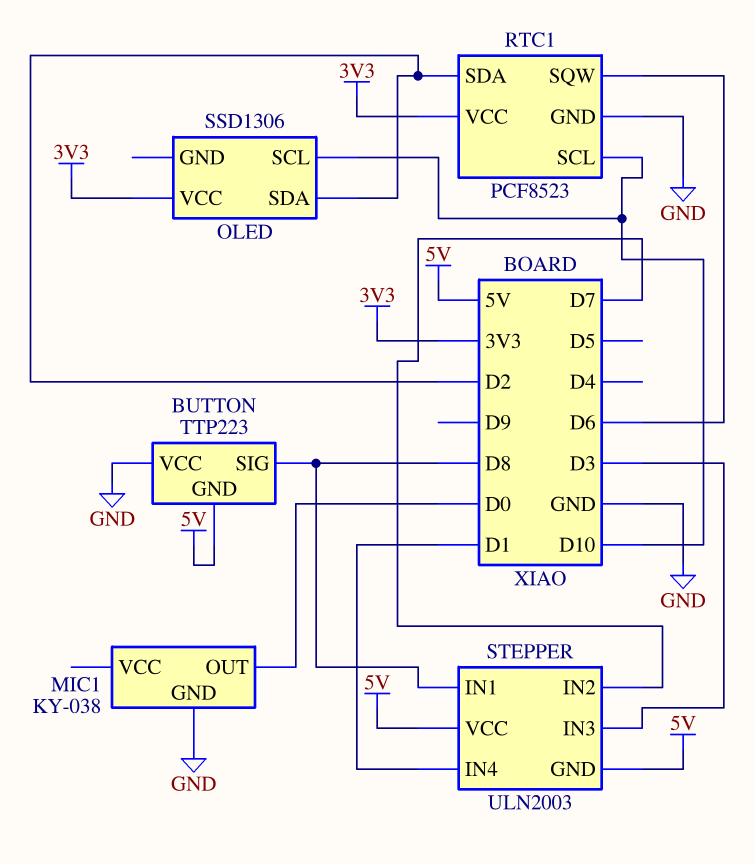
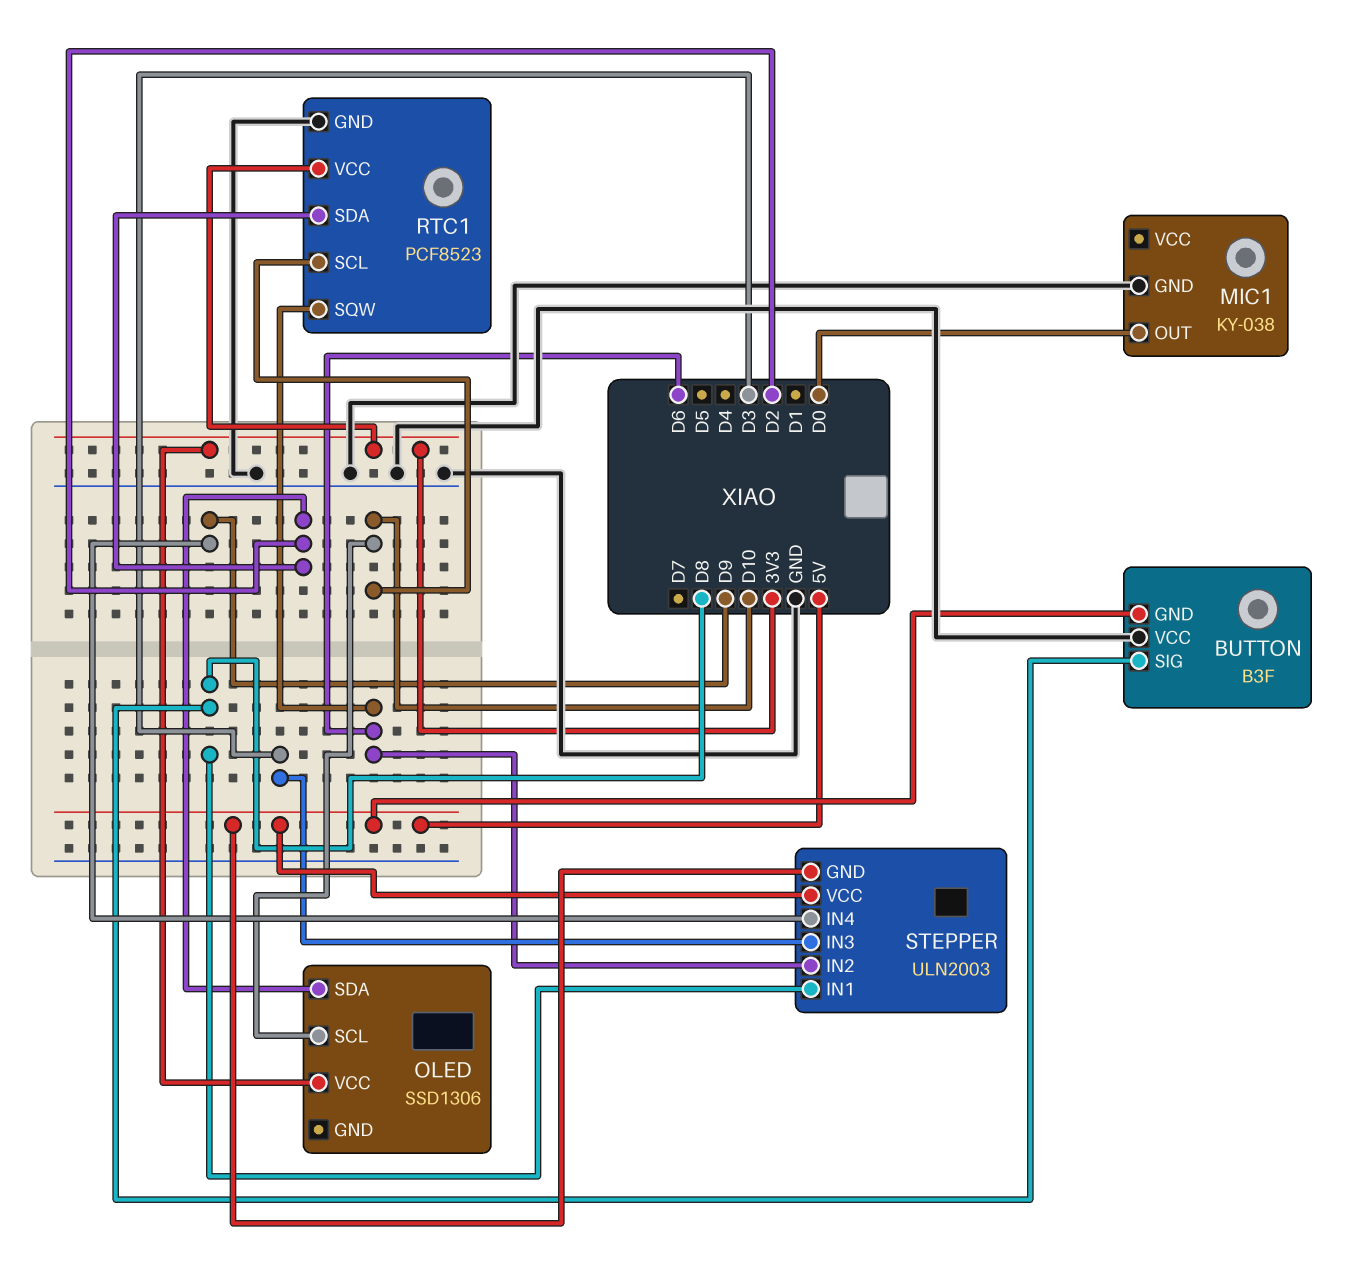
BUTTON: TTP223 -> B3F
STEPPER pin IN2: D7 -> D6
STEPPER pin IN4: D1 -> D9

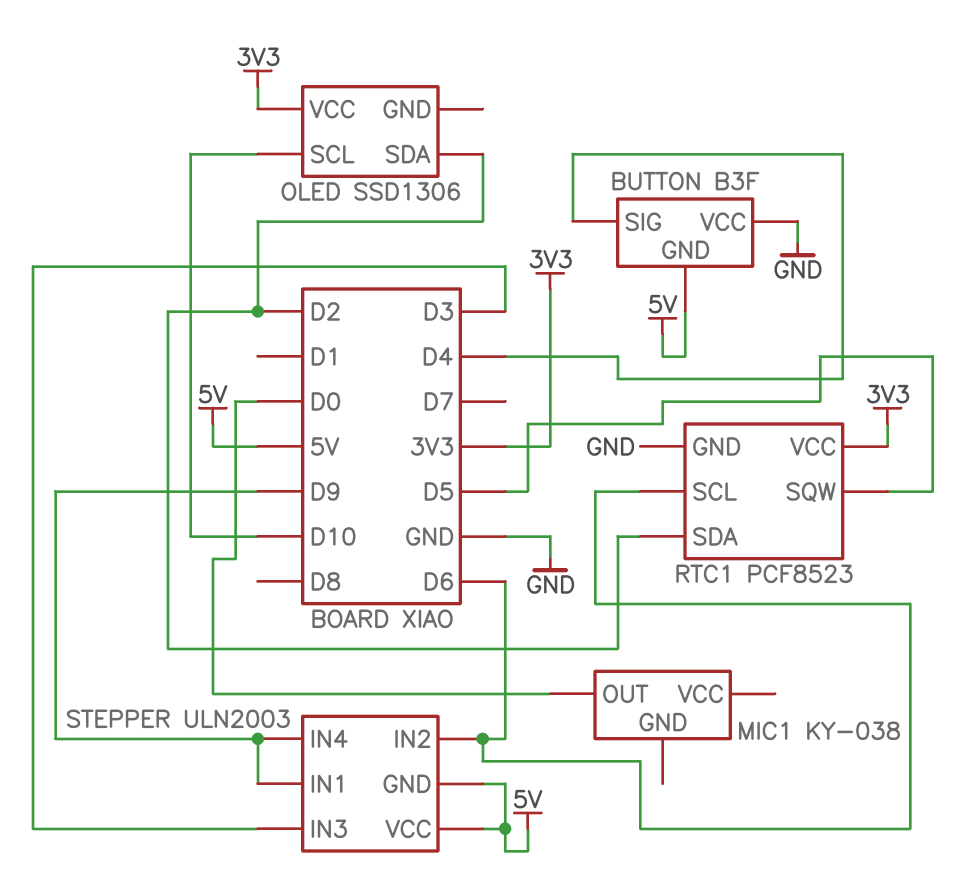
BUTTON pin SIG: D8 -> D4
MIC1 pin GND: GND -> none
RTC1 pin SCL: D10 -> D6
RTC1 pin SQW: D6 -> D5
STEPPER pin IN1: D8 -> D9

